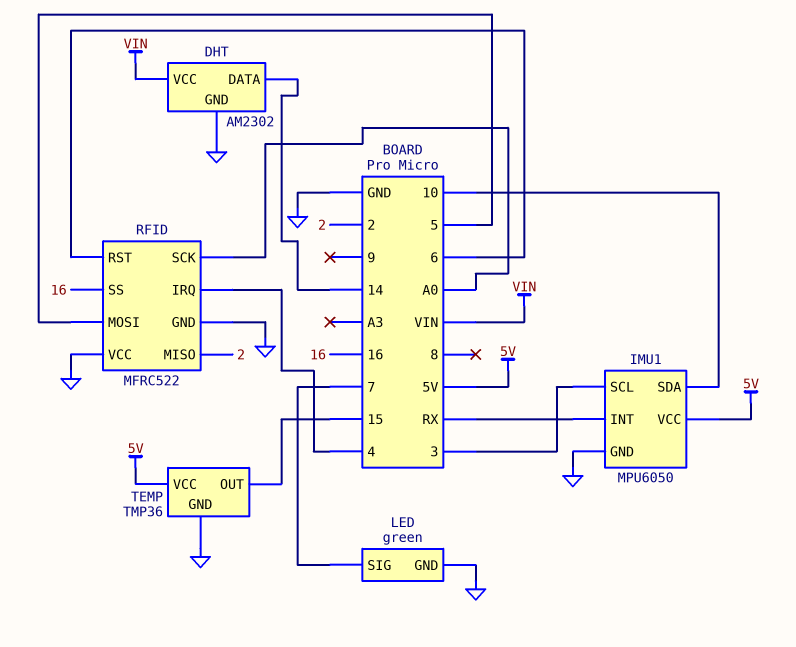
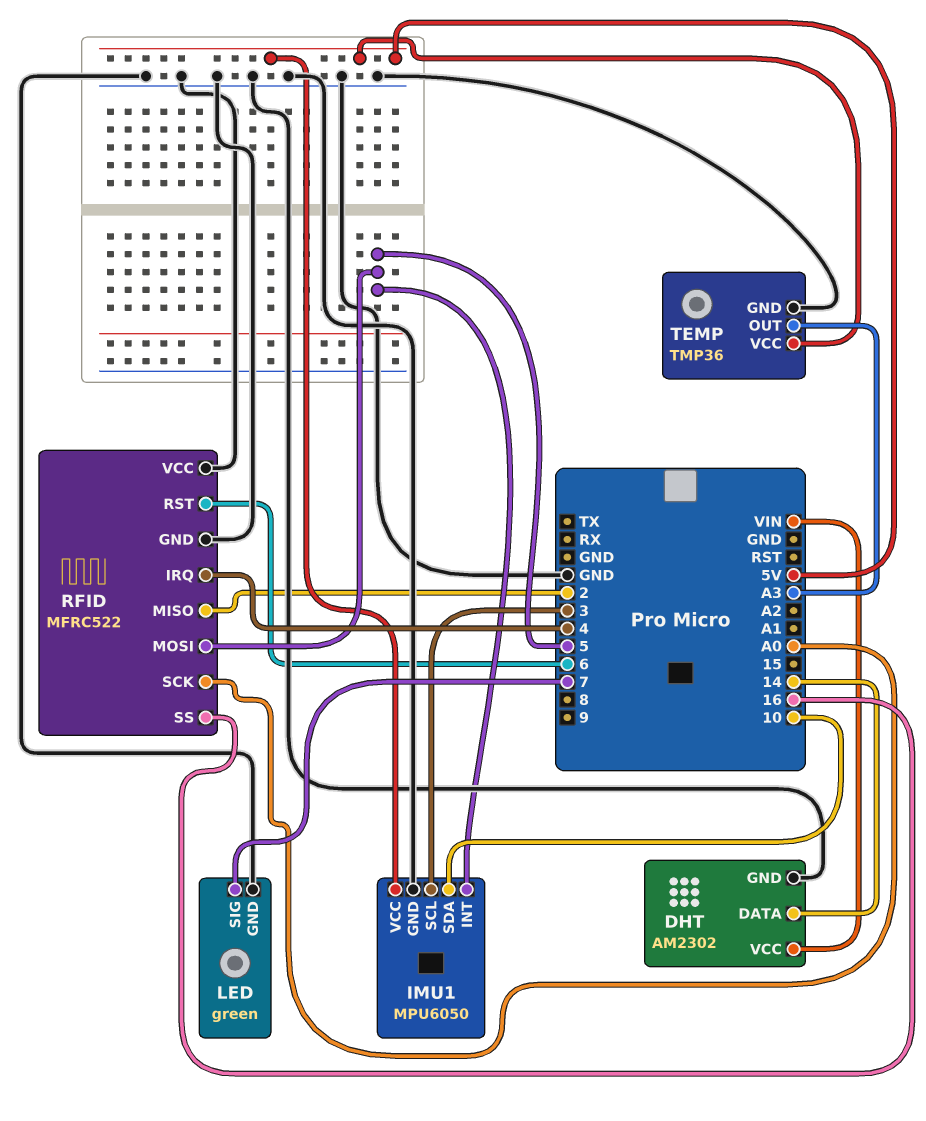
IMU1 pin INT: RX -> 5
TEMP pin OUT: 15 -> A3

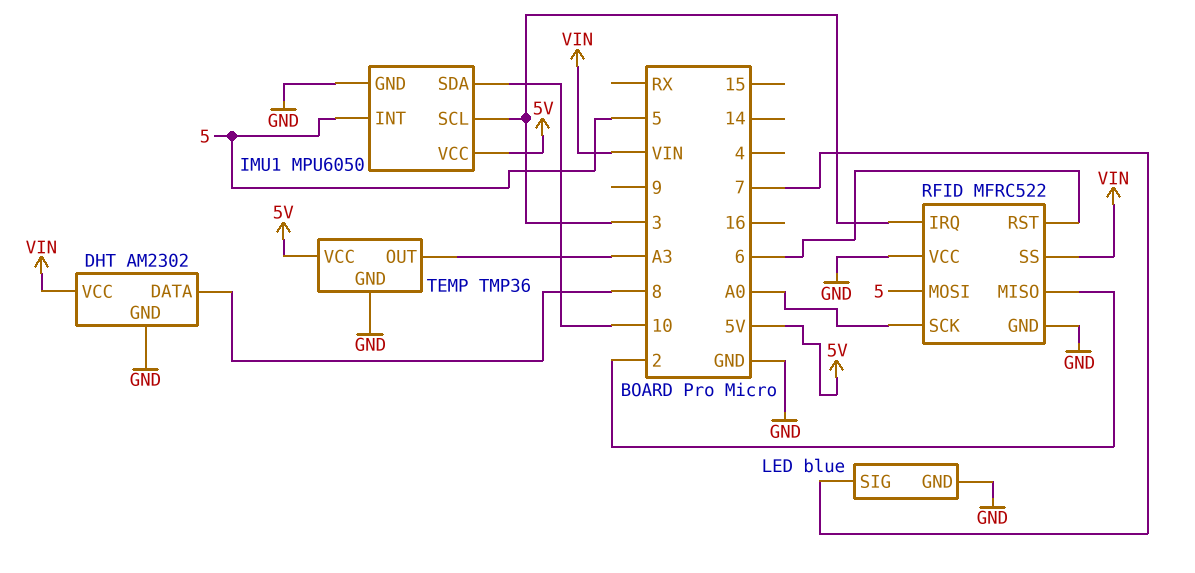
DHT pin DATA: 14 -> 8
LED: green -> blue
RFID pin IRQ: 4 -> 3
RFID pin SS: 16 -> VIN

